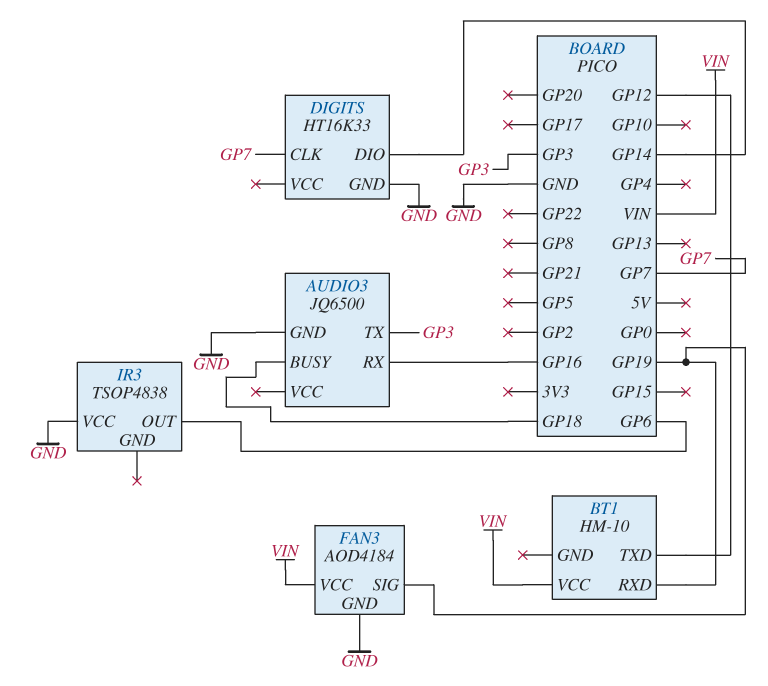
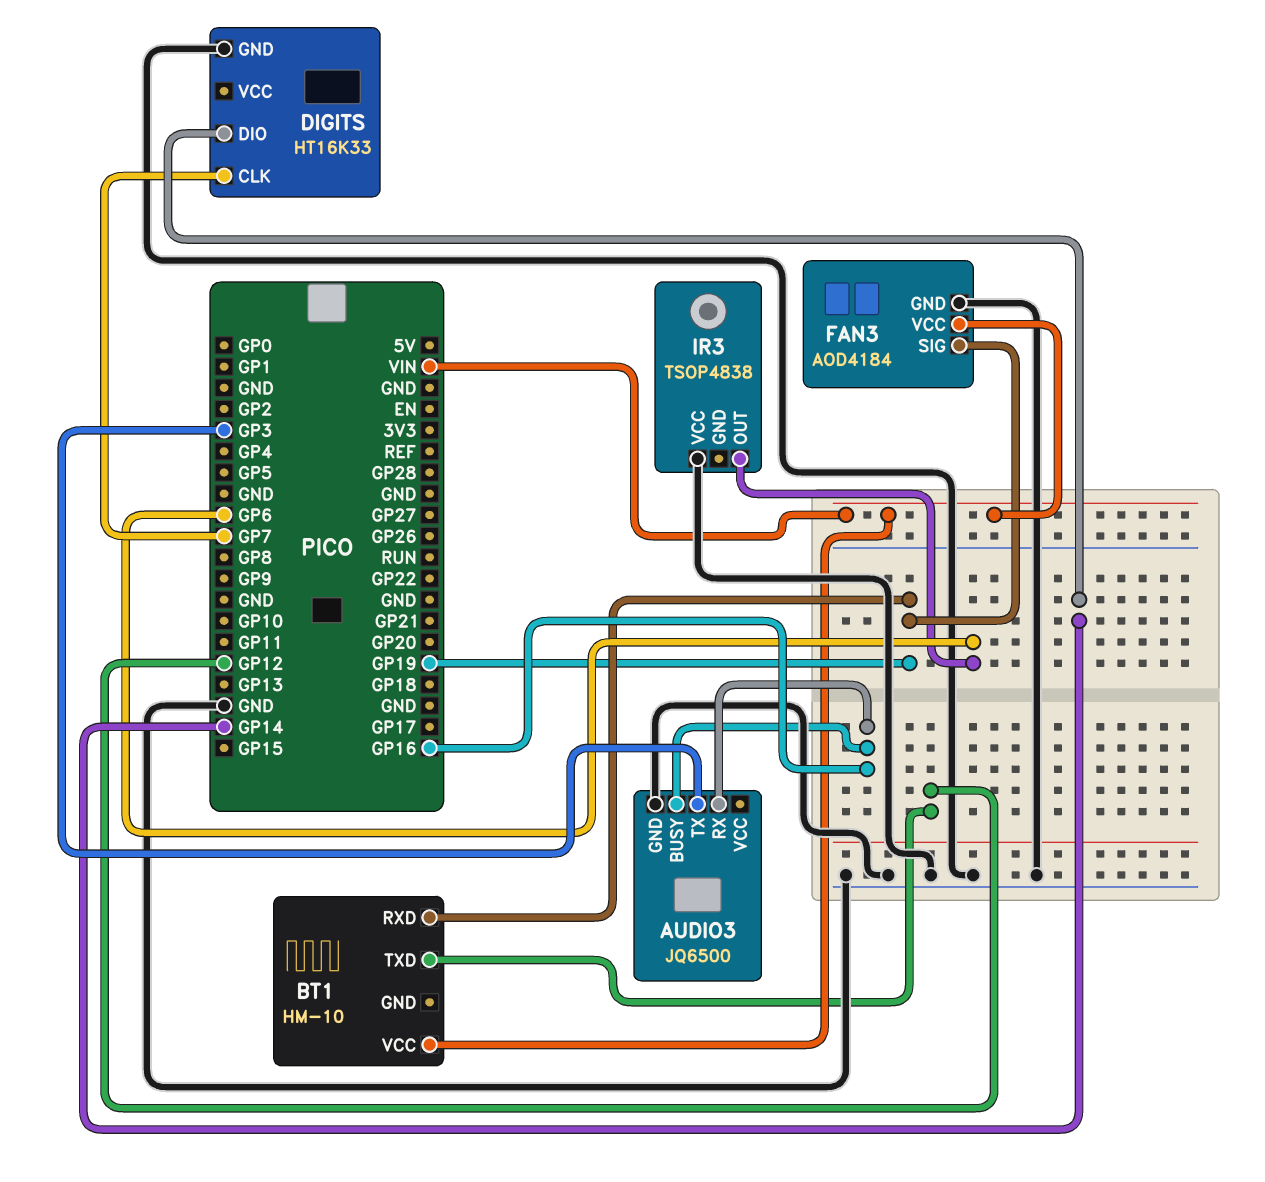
AUDIO3 pin BUSY: GP18 -> GP16

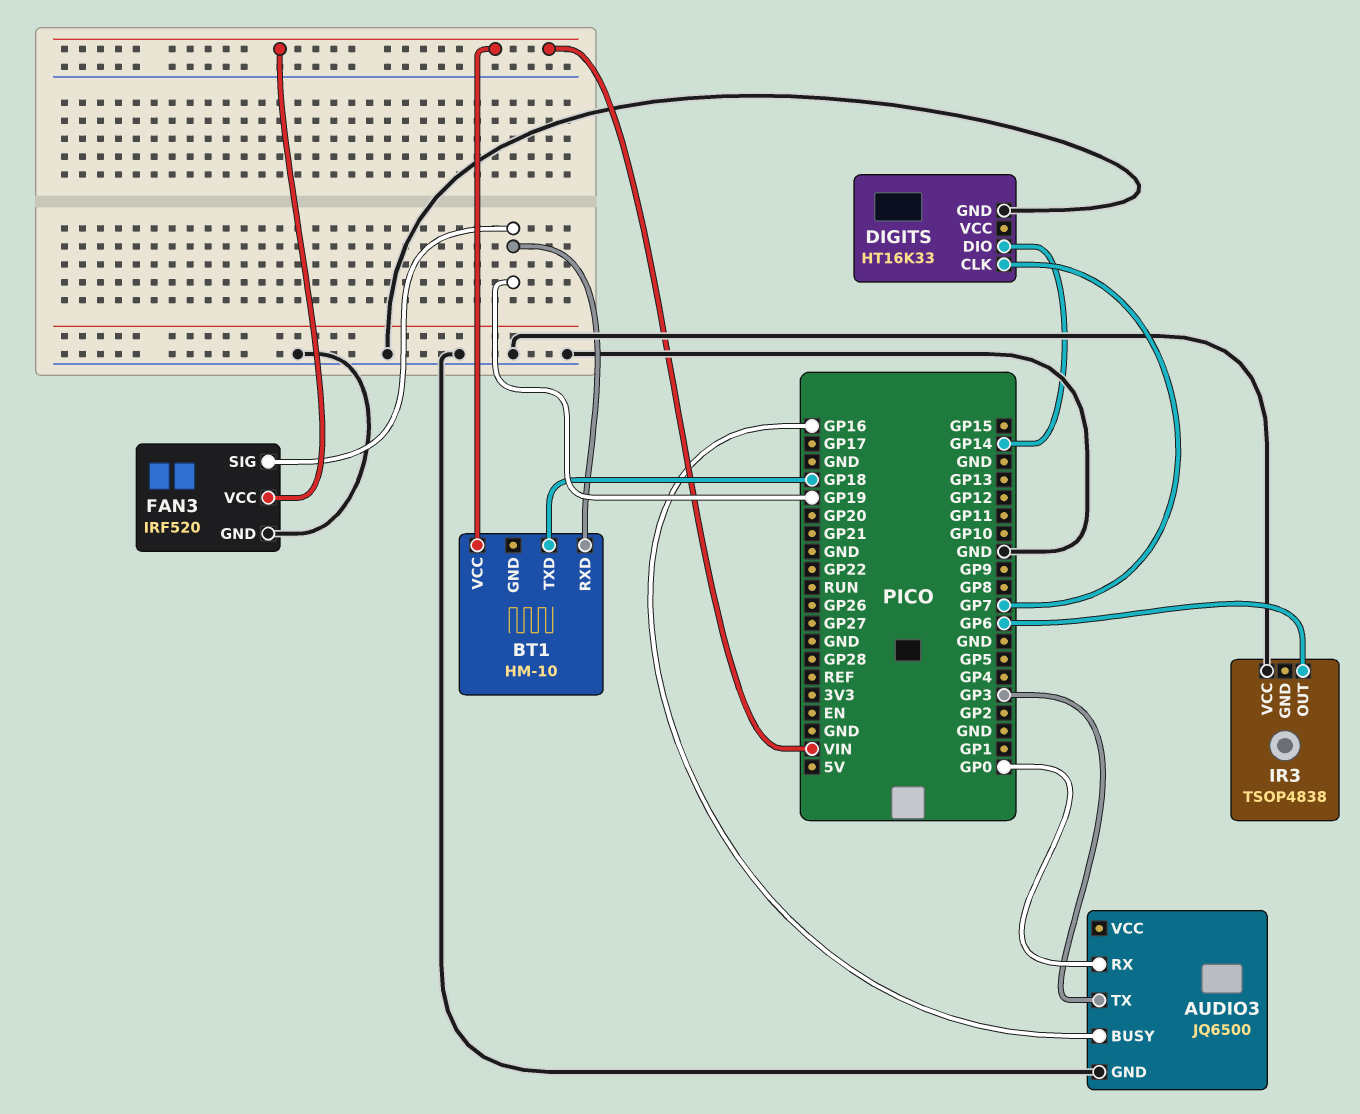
AUDIO3 pin RX: GP16 -> GP0
BT1 pin TXD: GP12 -> GP18
FAN3: AOD4184 -> IRF520

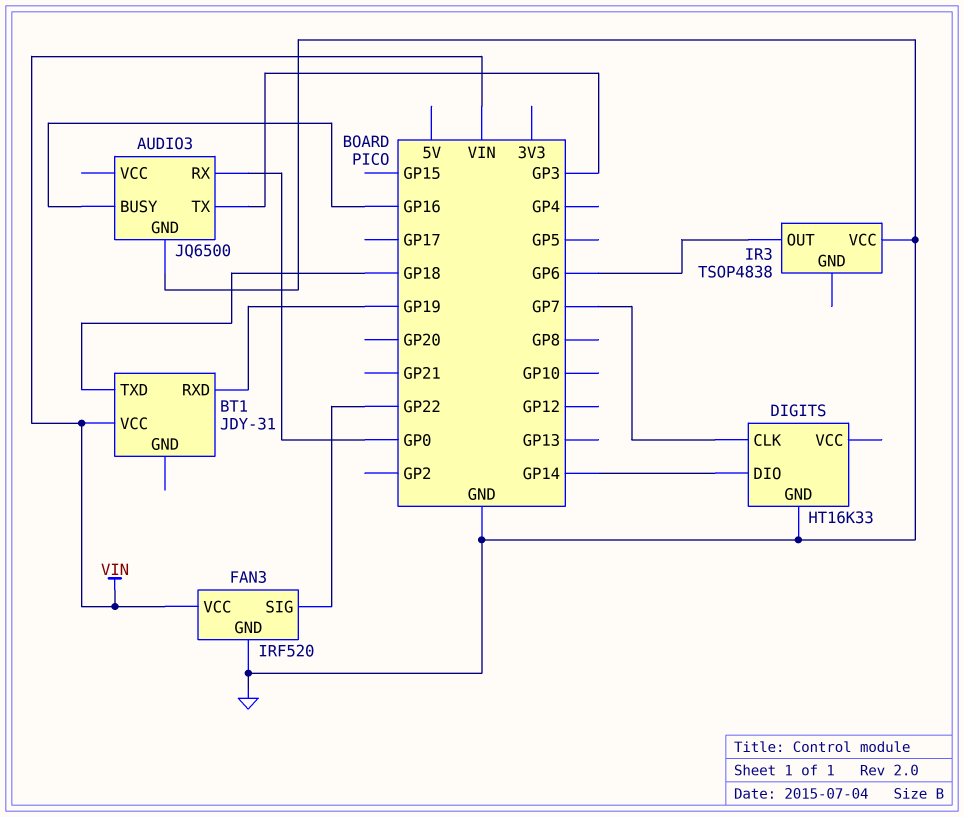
BT1: HM-10 -> JDY-31
FAN3 pin SIG: GP19 -> GP22

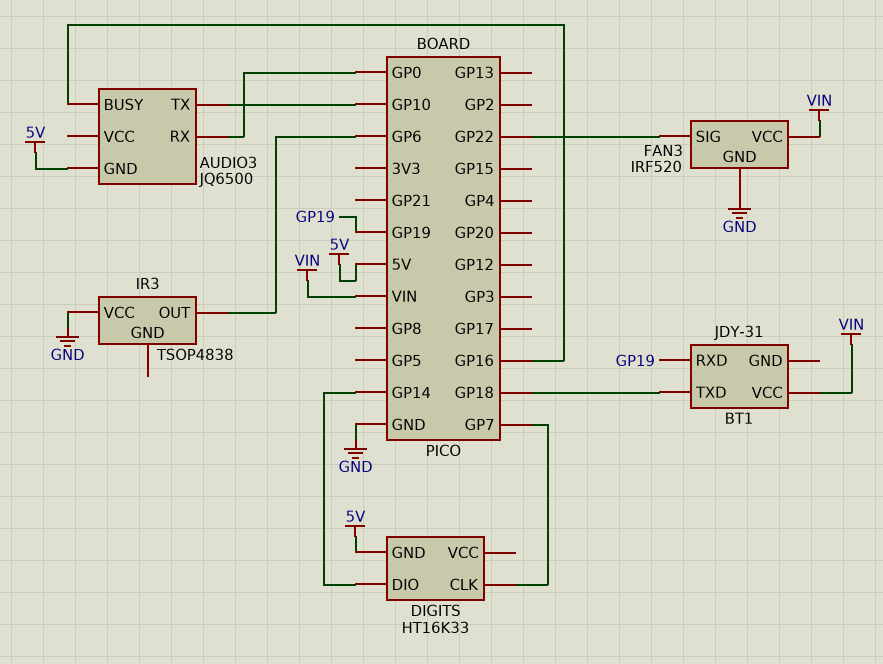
AUDIO3 pin GND: GND -> 5V
AUDIO3 pin TX: GP3 -> GP10
DIGITS pin GND: GND -> 5V

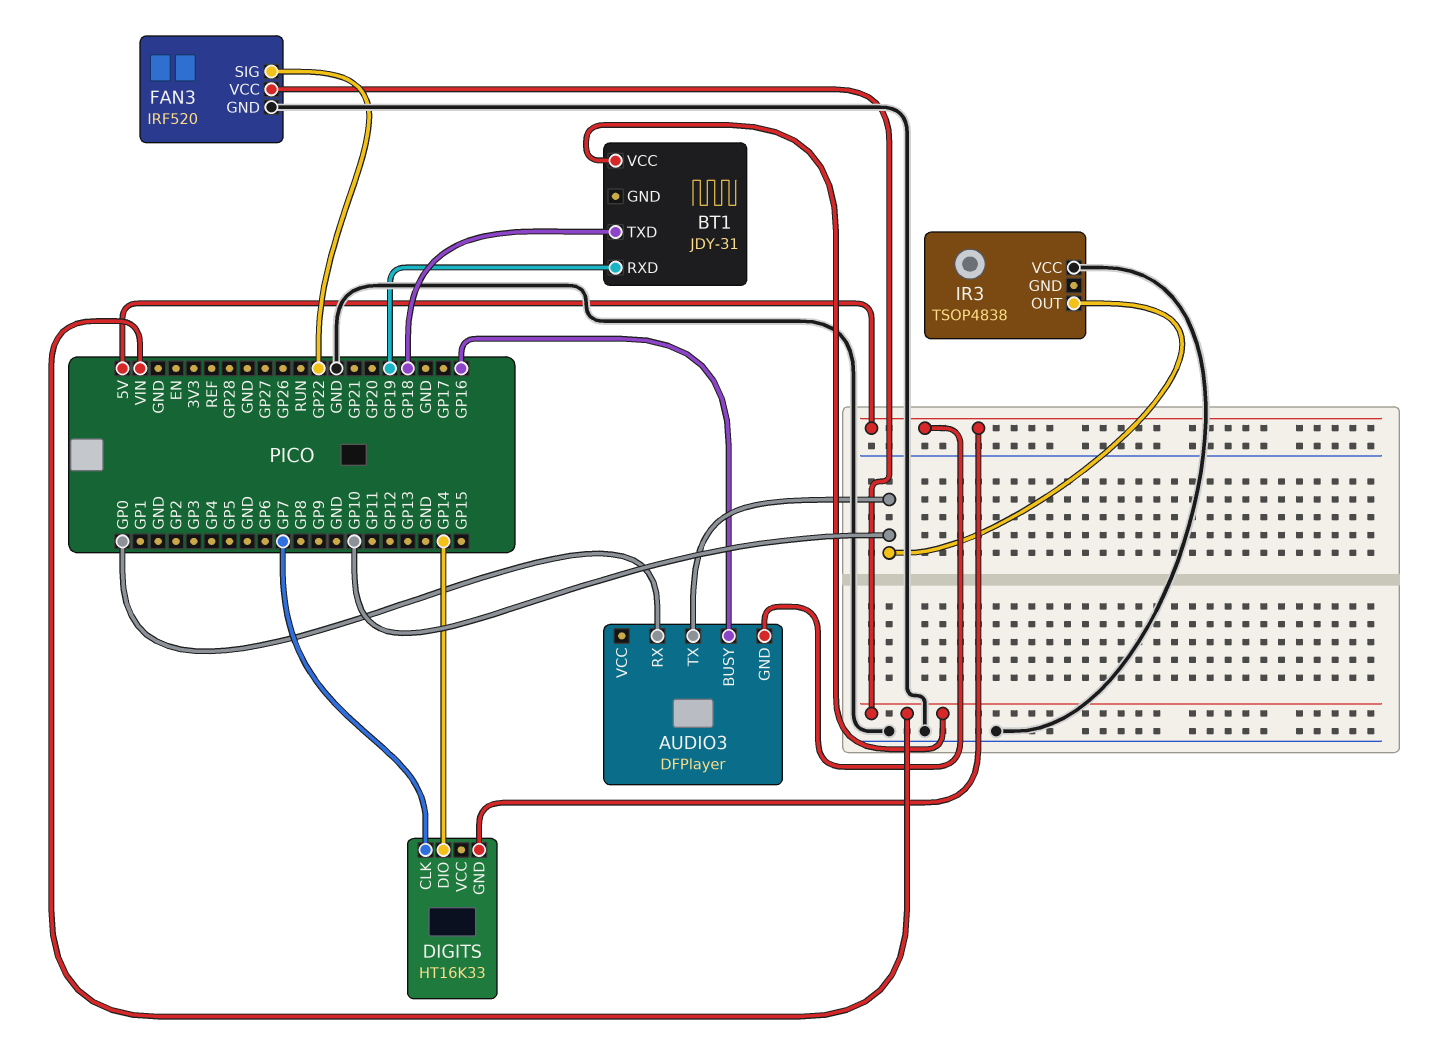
AUDIO3: JQ6500 -> DFPlayer
IR3 pin OUT: GP6 -> GP10

